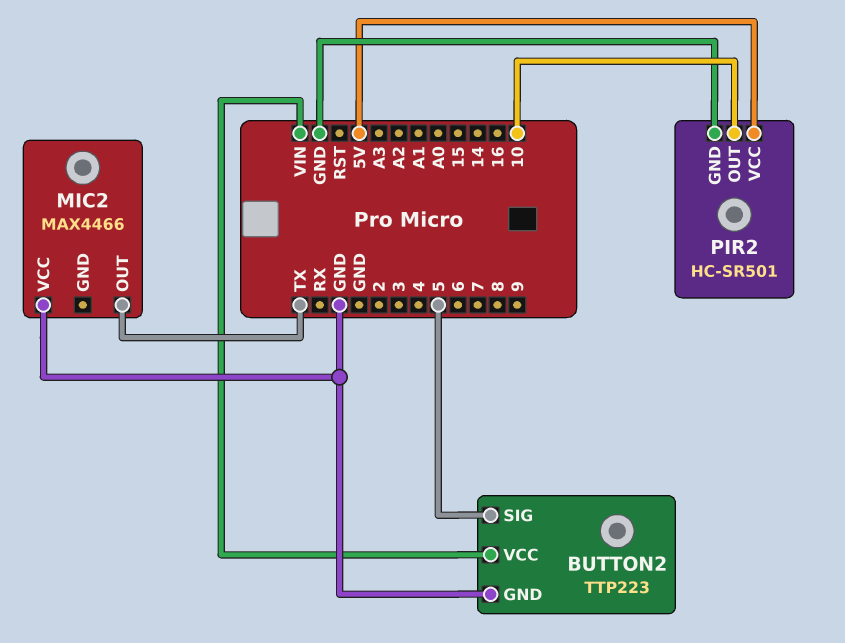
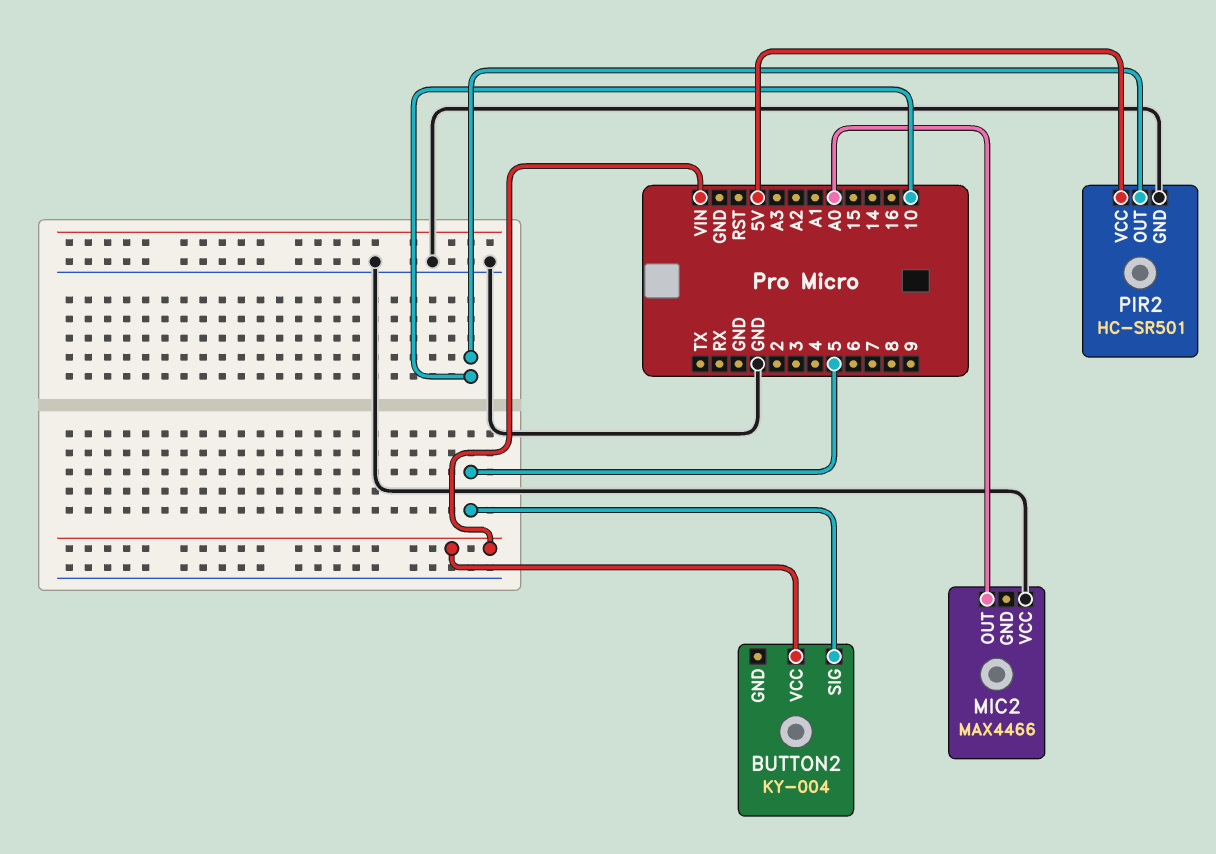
BUTTON2: TTP223 -> KY-004
BUTTON2 pin GND: GND -> none
MIC2 pin OUT: TX -> A0

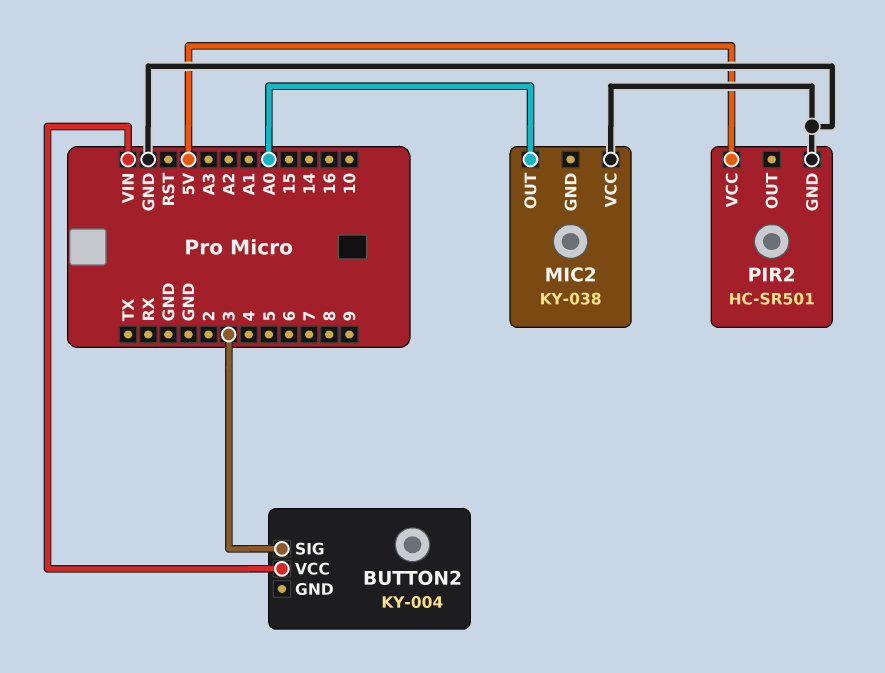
BUTTON2 pin SIG: 5 -> 3
MIC2: MAX4466 -> KY-038
PIR2 pin OUT: 10 -> none

